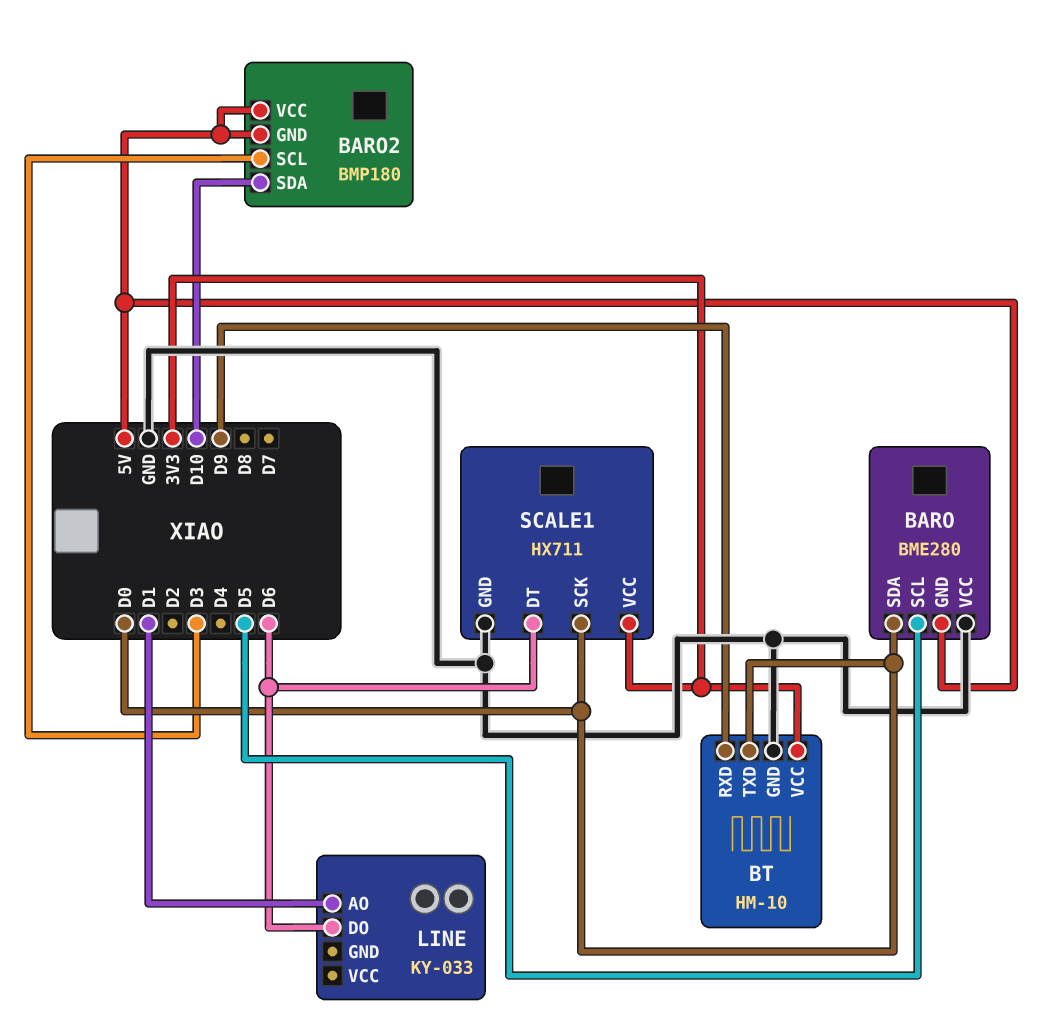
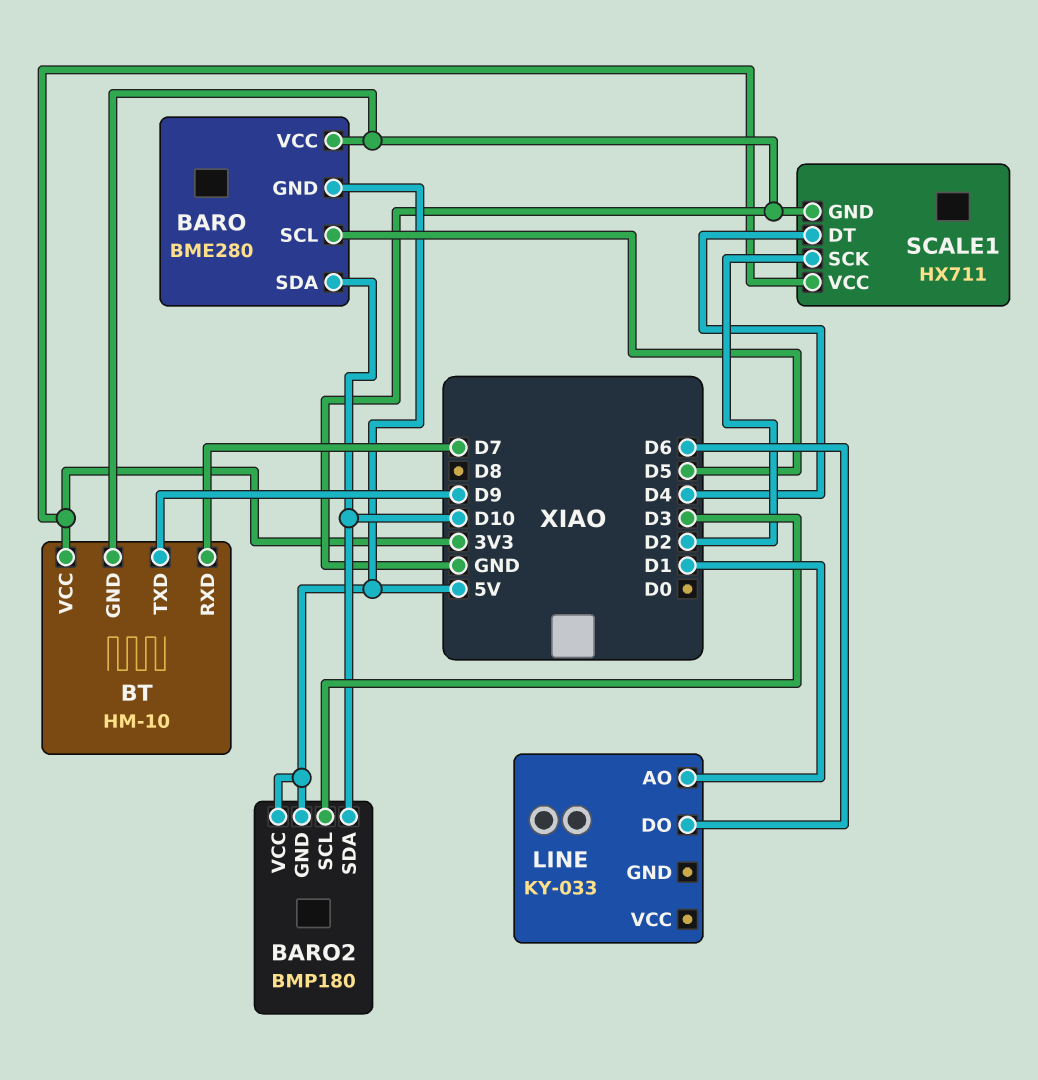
BARO pin SDA: D0 -> D10
BT pin RXD: D9 -> D7
BT pin TXD: D0 -> D9
SCALE1 pin DT: D6 -> D4
SCALE1 pin SCK: D0 -> D2

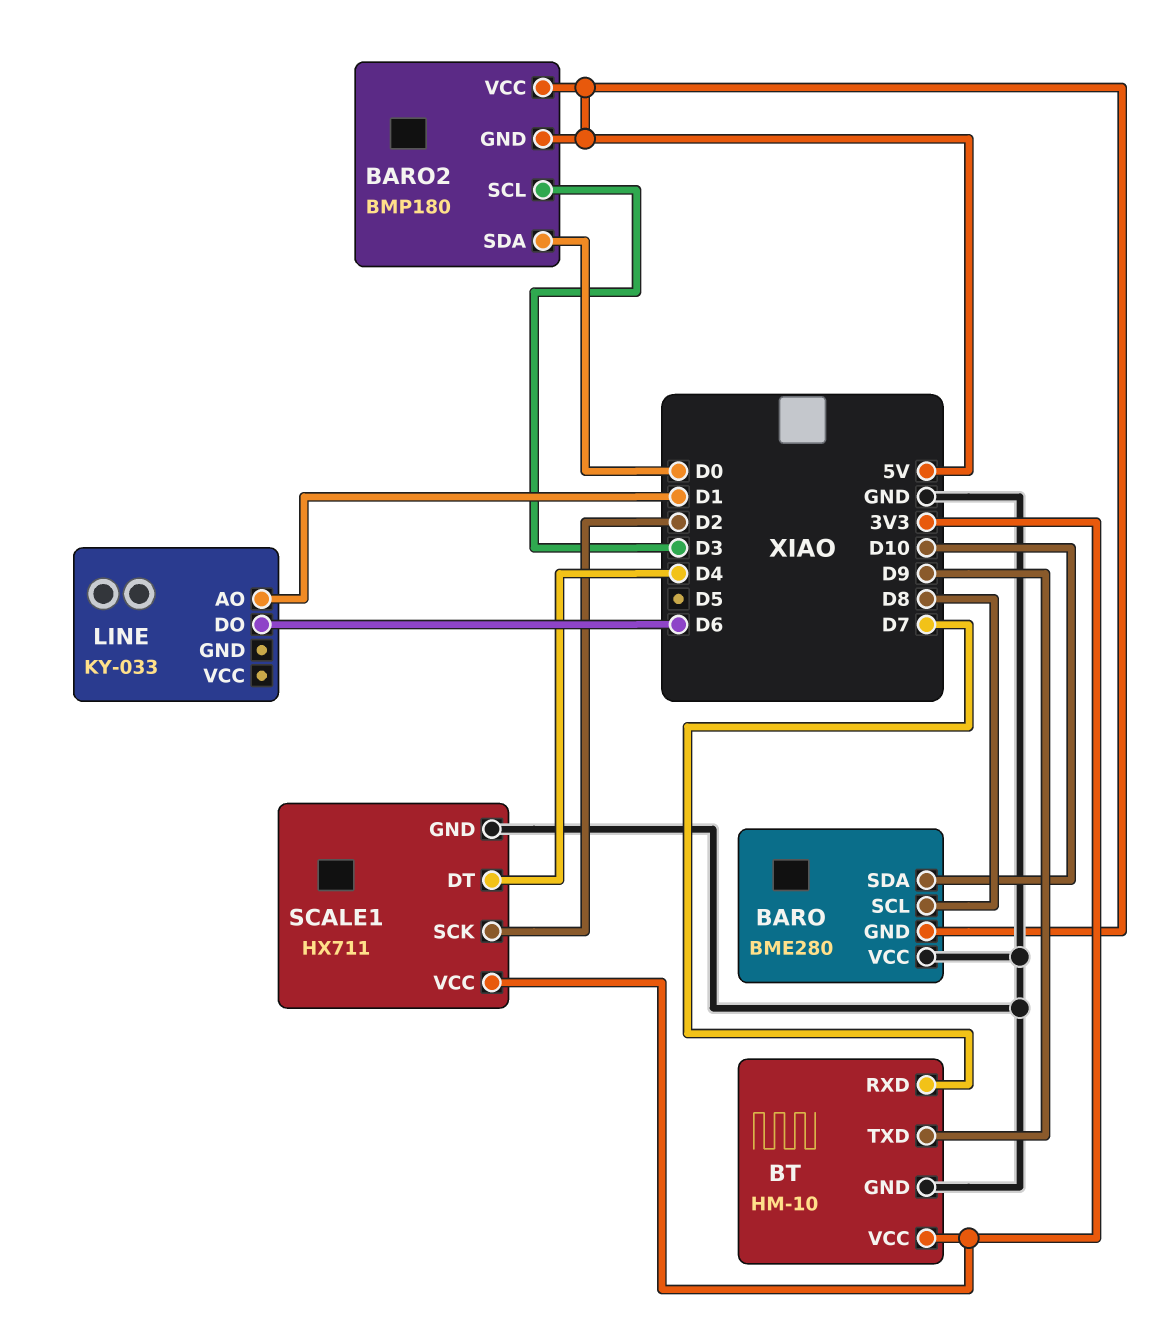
BARO pin SCL: D5 -> D8
BARO2 pin SDA: D10 -> D0

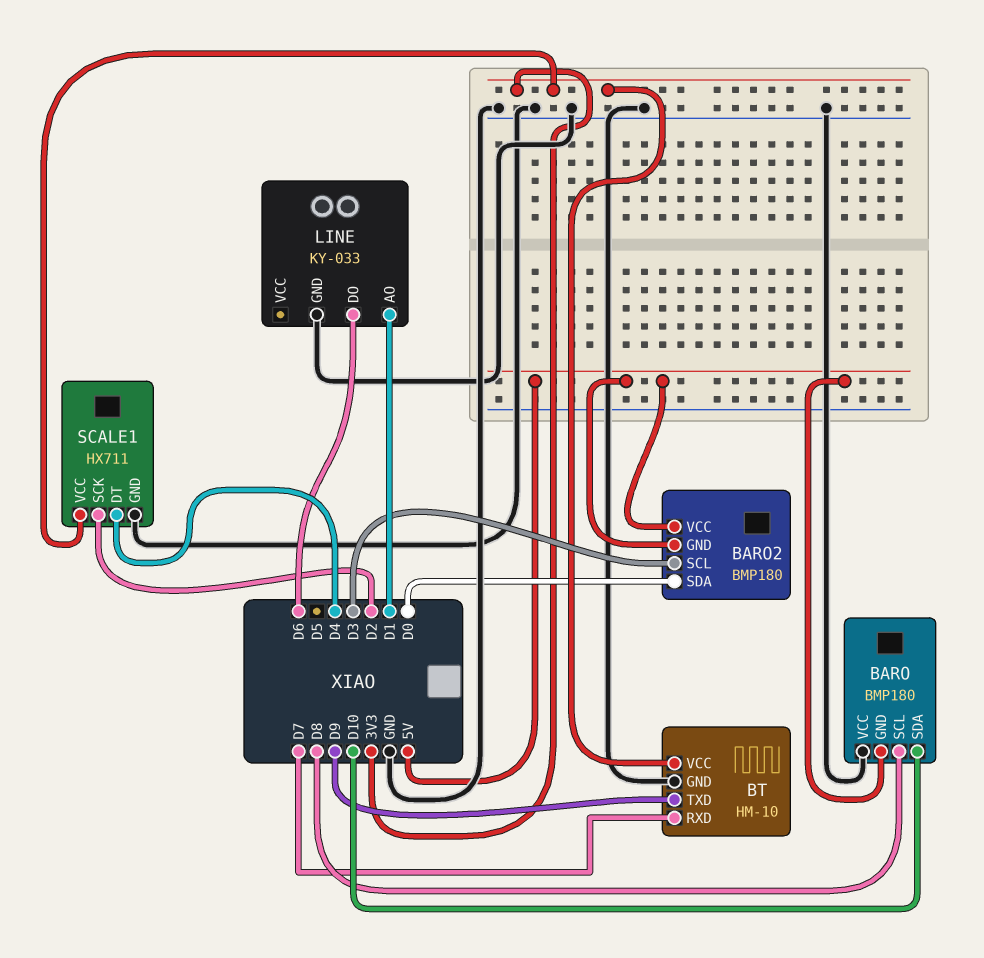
BARO: BME280 -> BMP180
LINE pin GND: none -> GND

